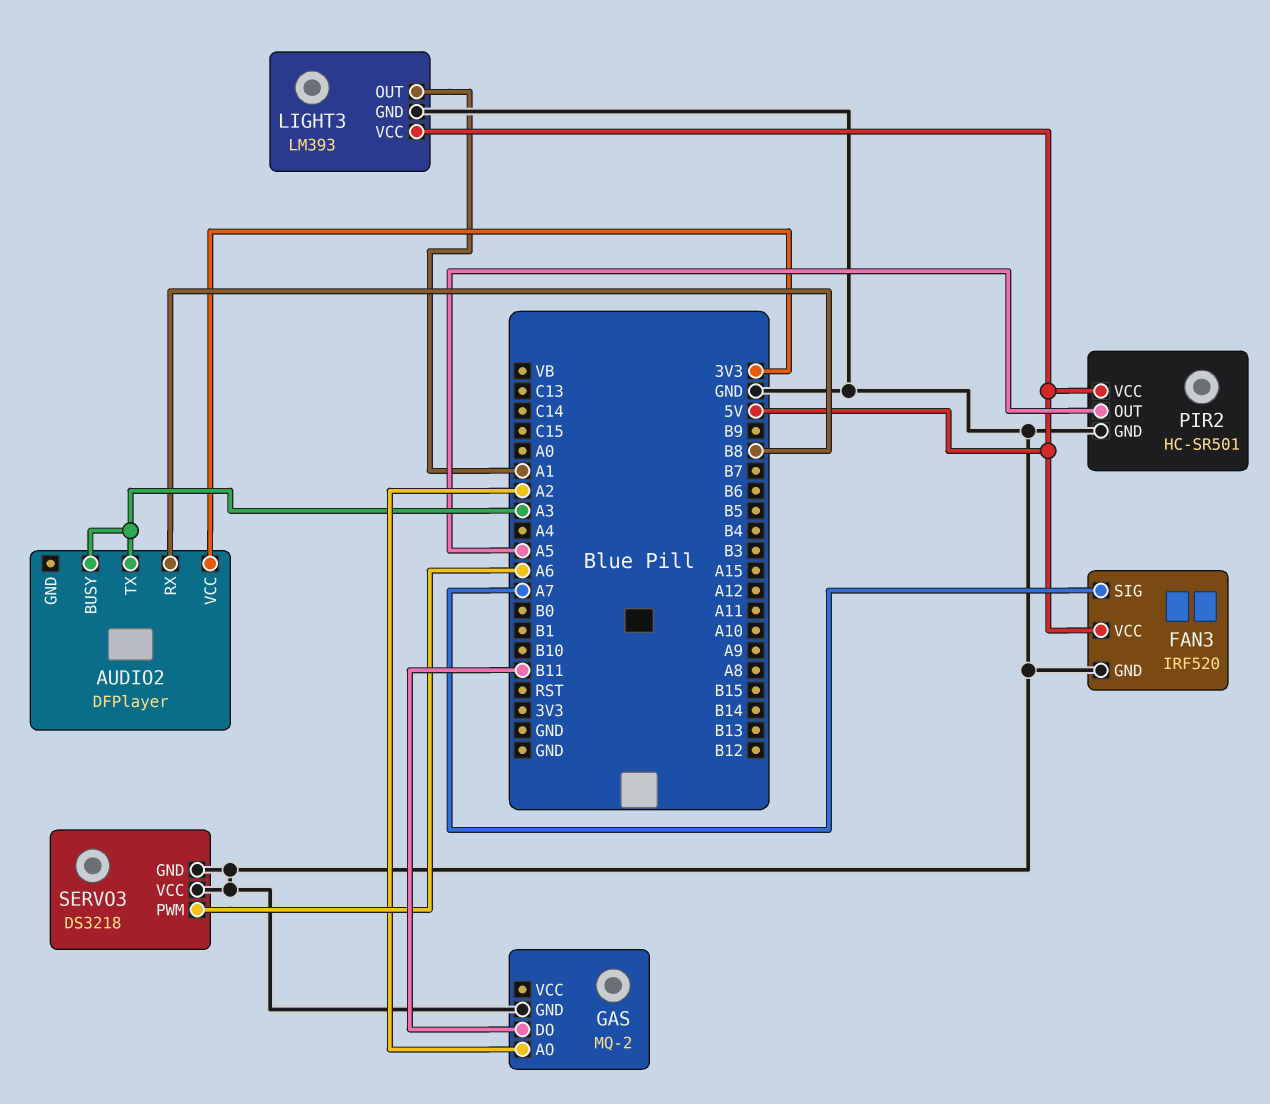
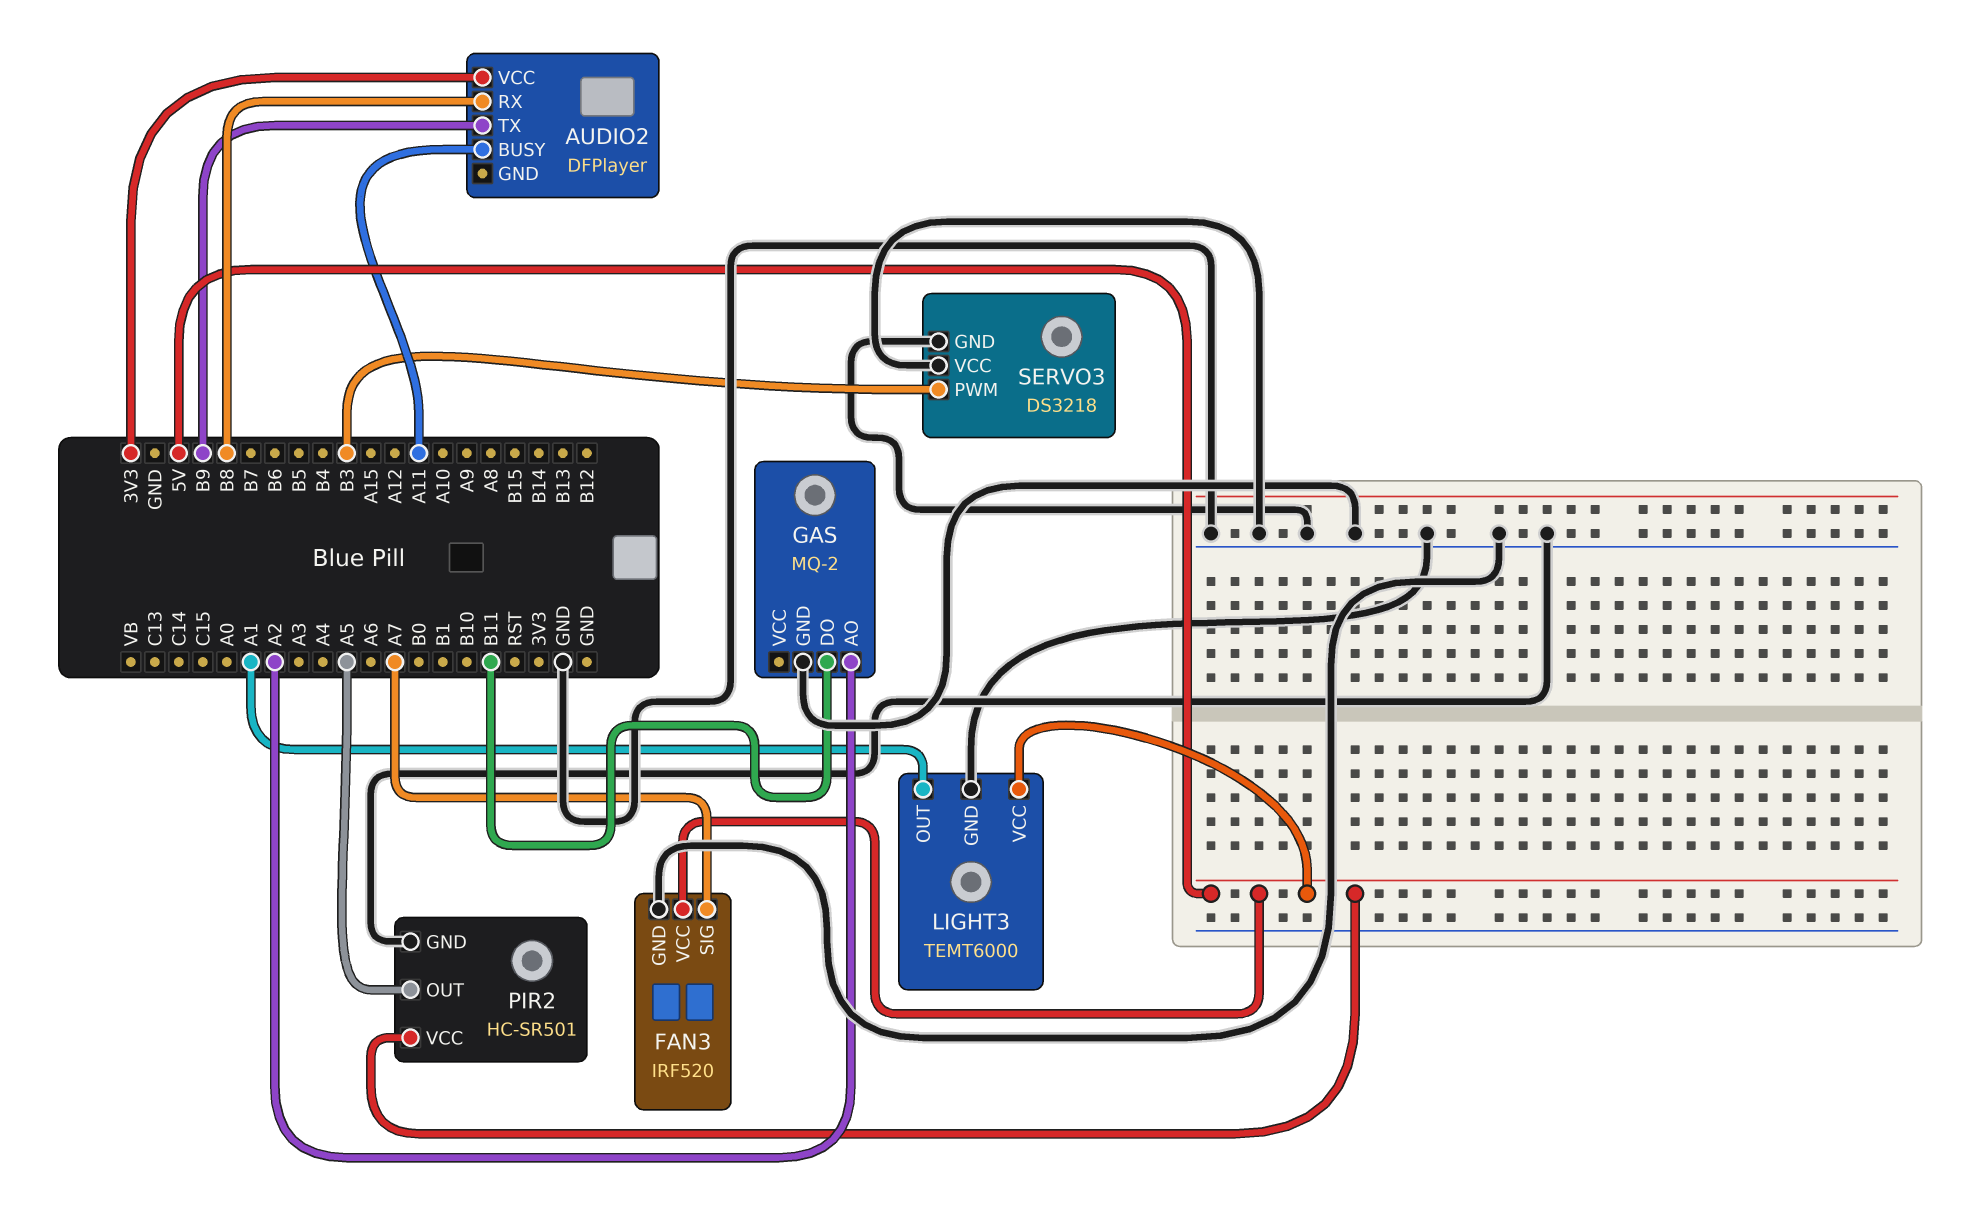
AUDIO2 pin BUSY: A3 -> A11
AUDIO2 pin TX: A3 -> B9
LIGHT3: LM393 -> TEMT6000
SERVO3 pin PWM: A6 -> B3

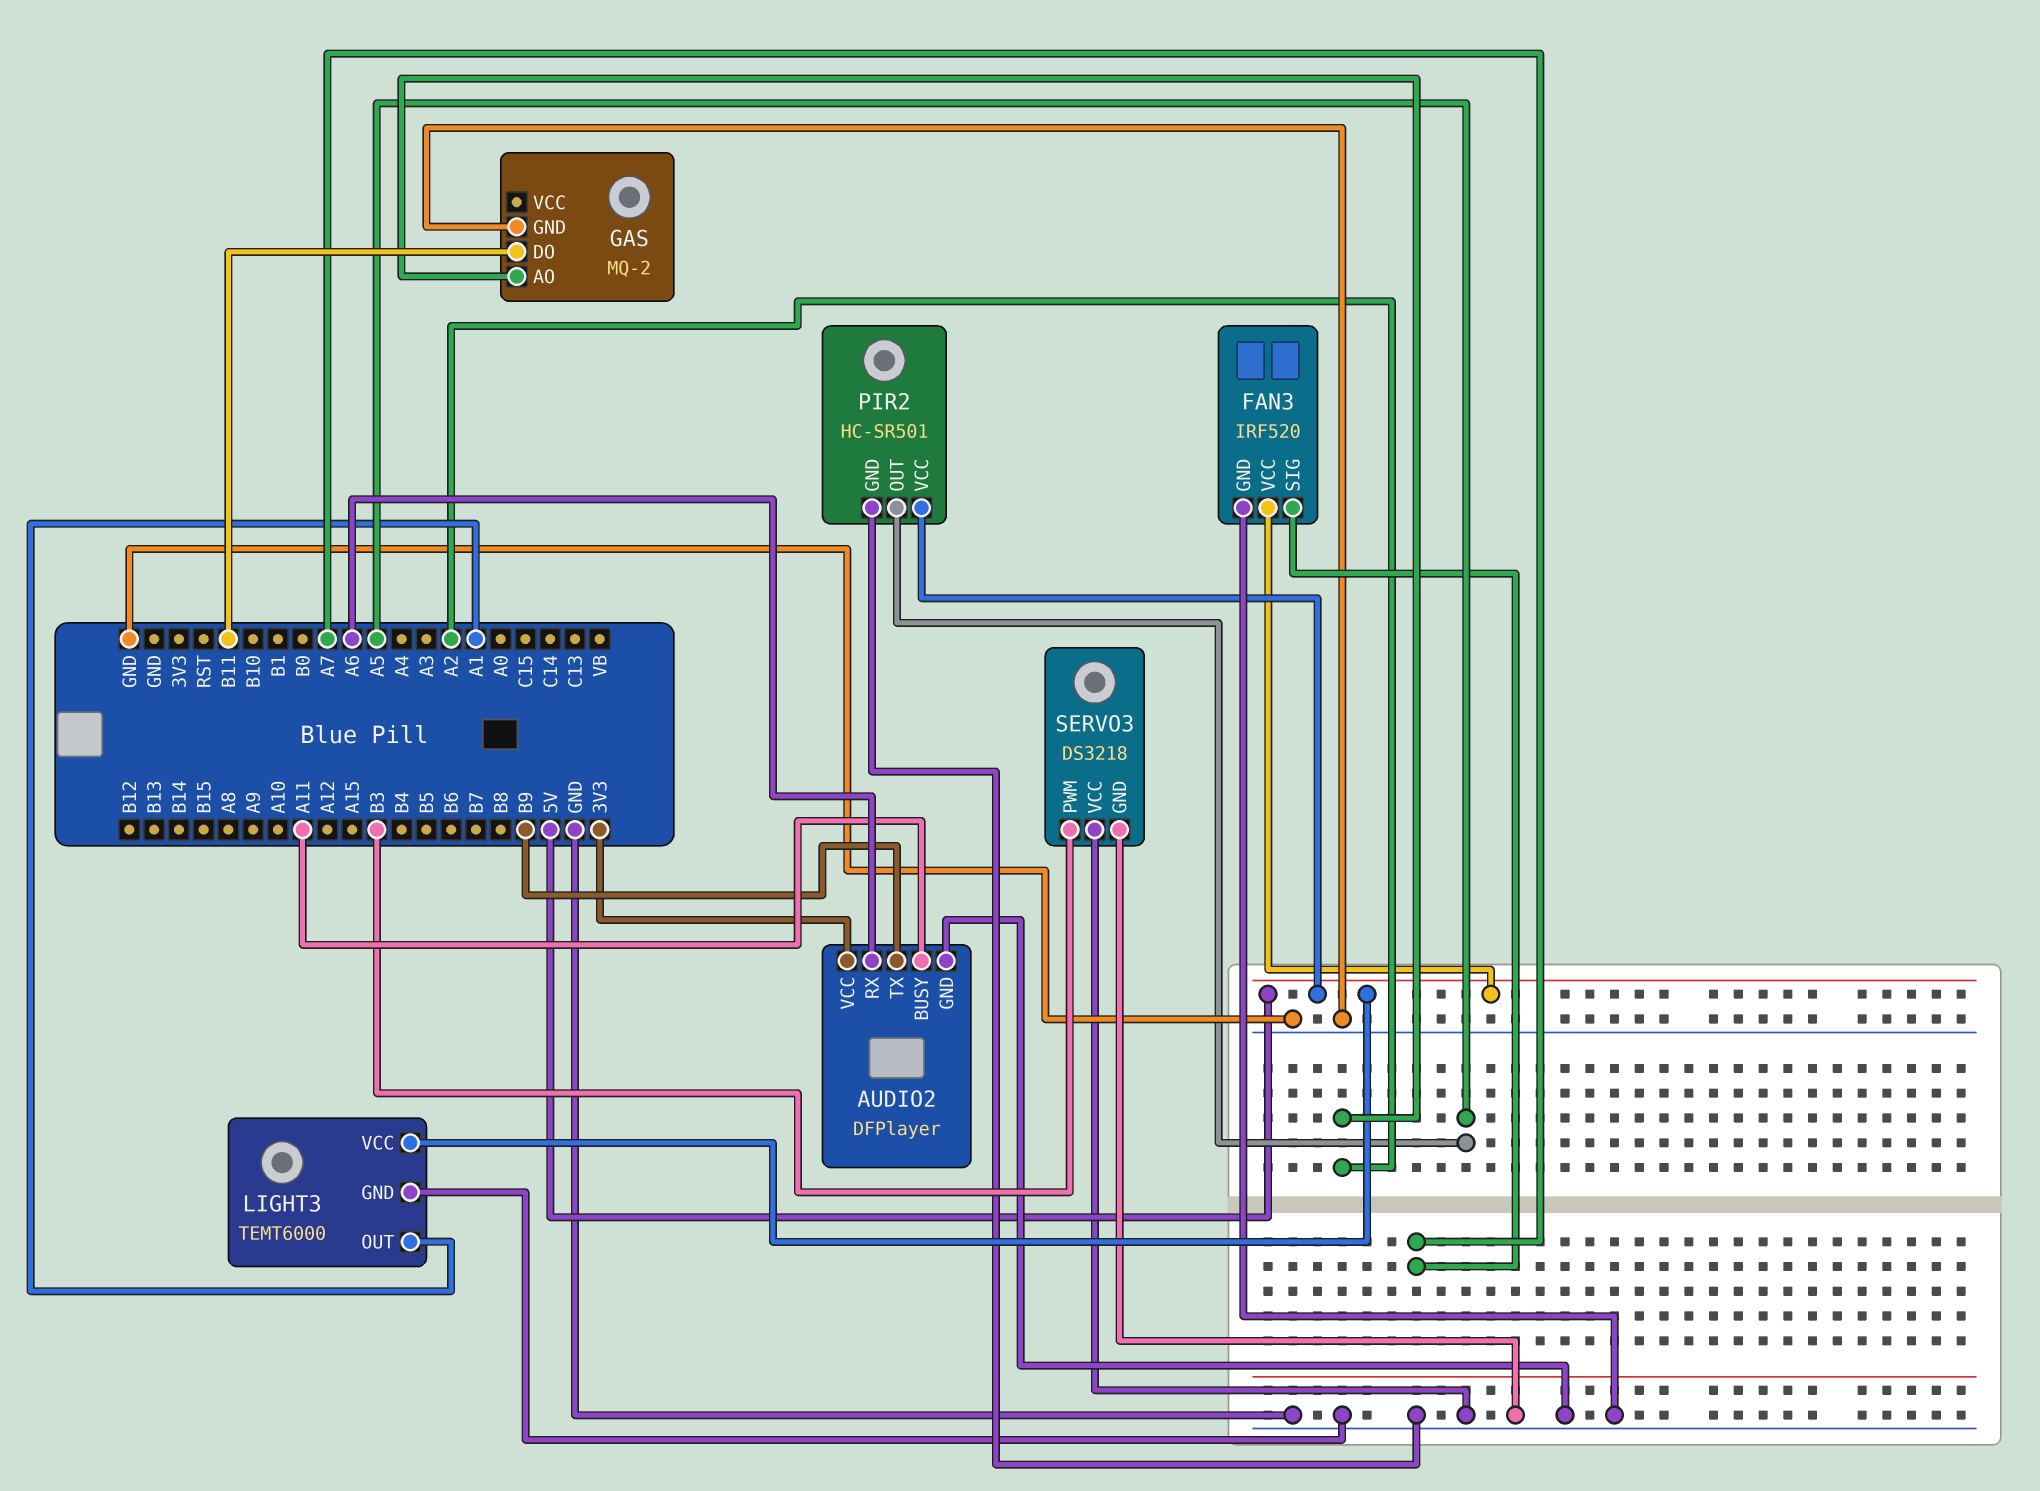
AUDIO2 pin GND: none -> GND
AUDIO2 pin RX: B8 -> A6

